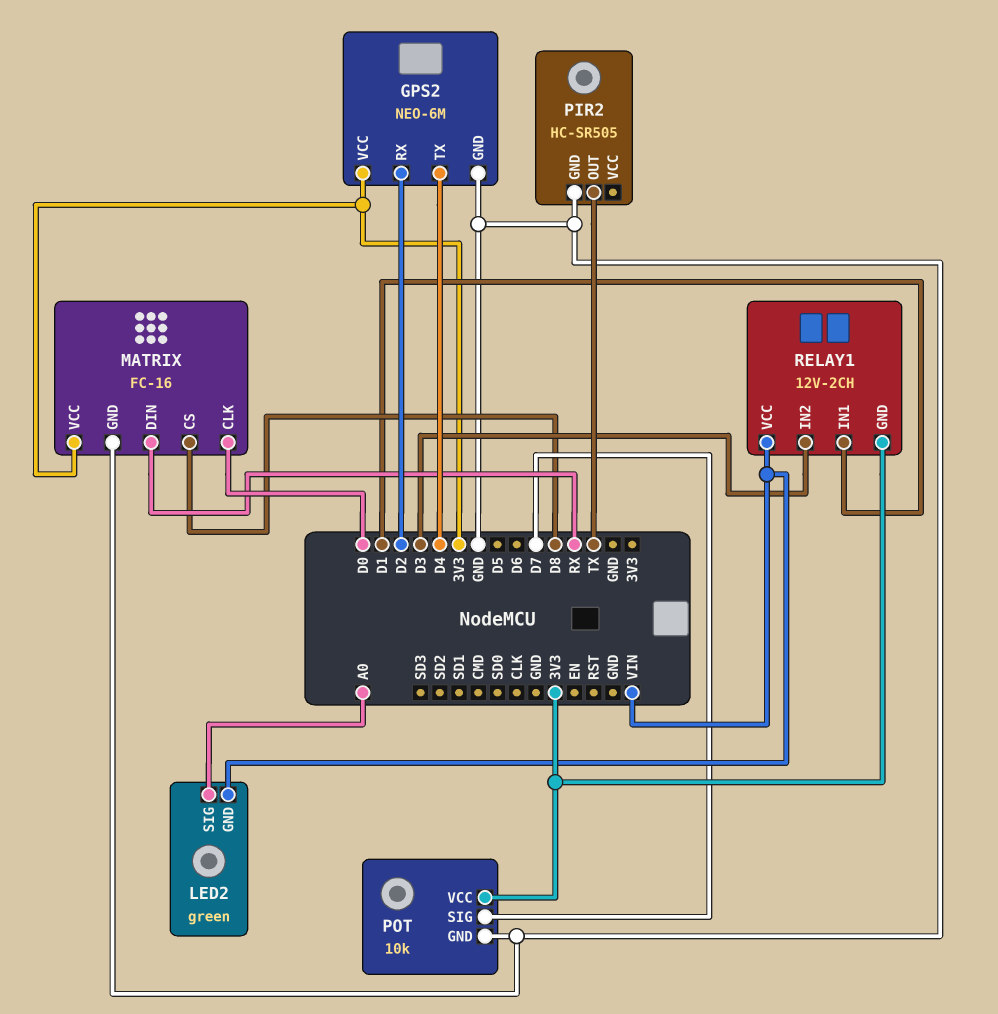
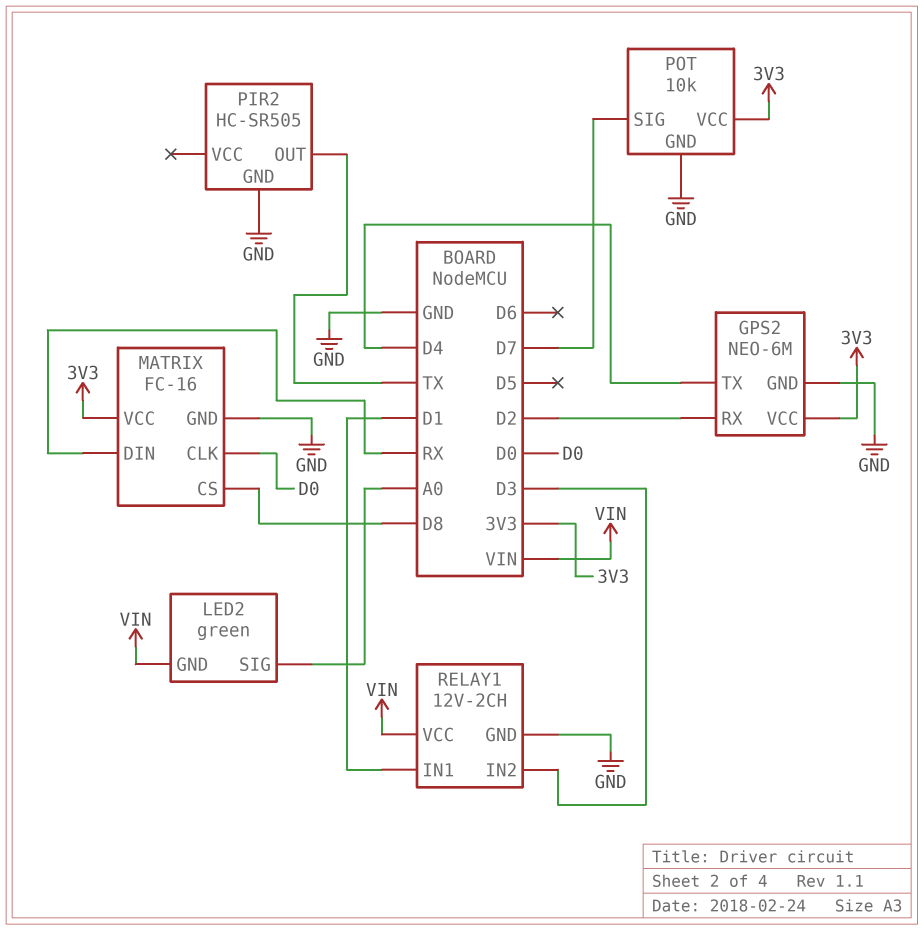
RELAY1 pin GND: 3V3 -> GND

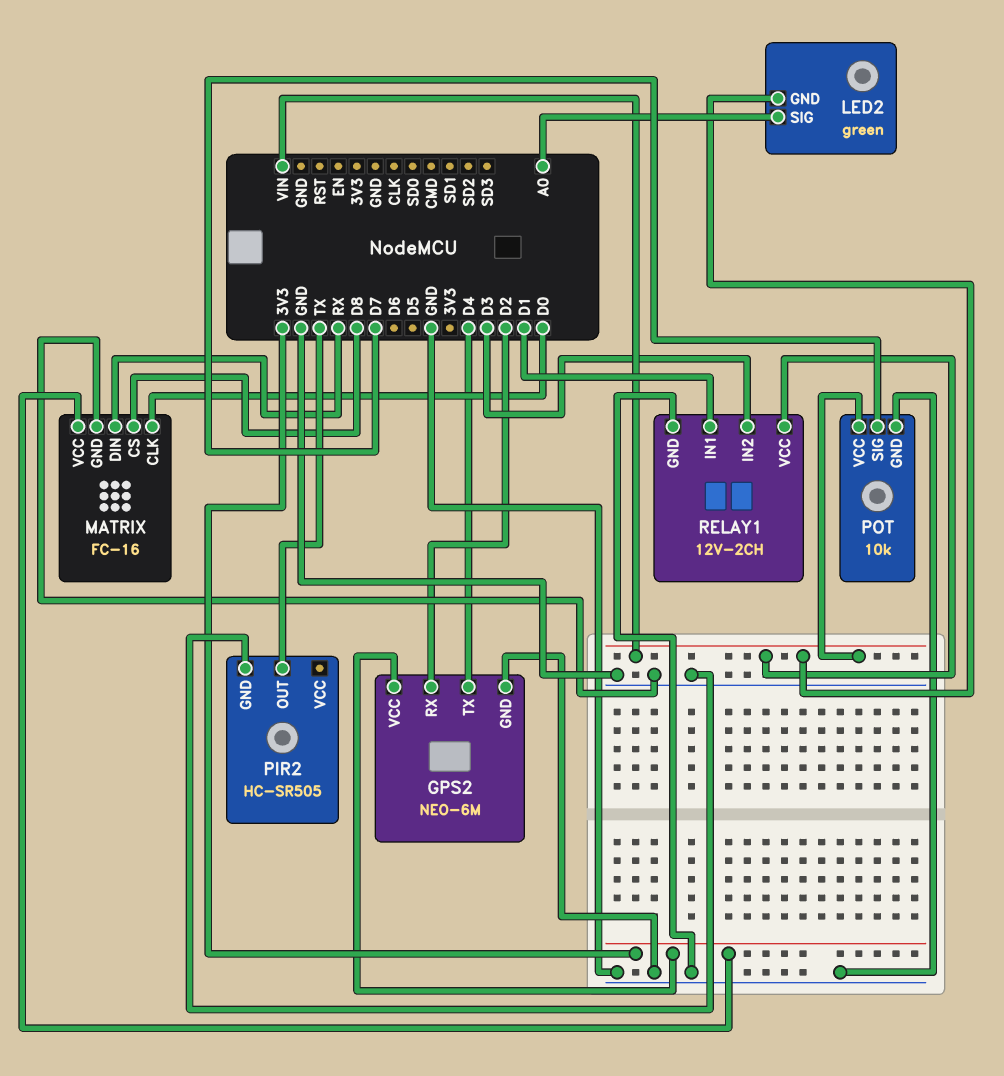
POT pin VCC: 3V3 -> VIN

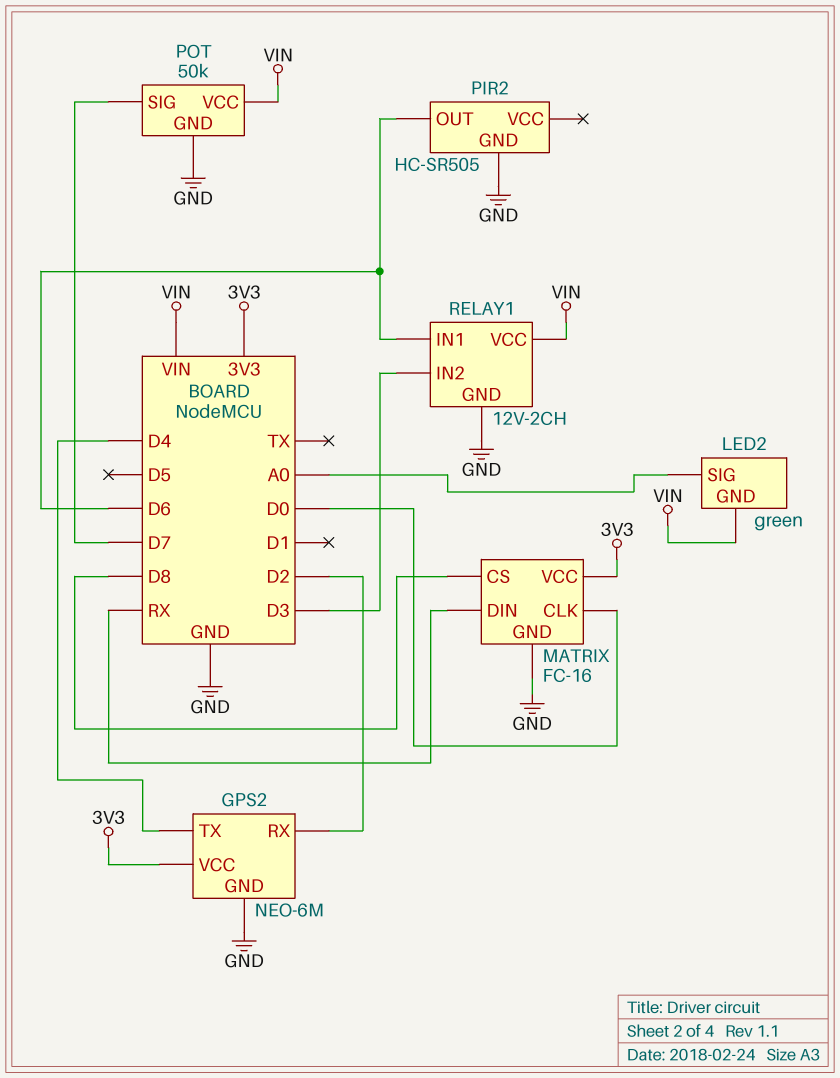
PIR2 pin OUT: TX -> D6
POT: 10k -> 50k
RELAY1 pin IN1: D1 -> D6

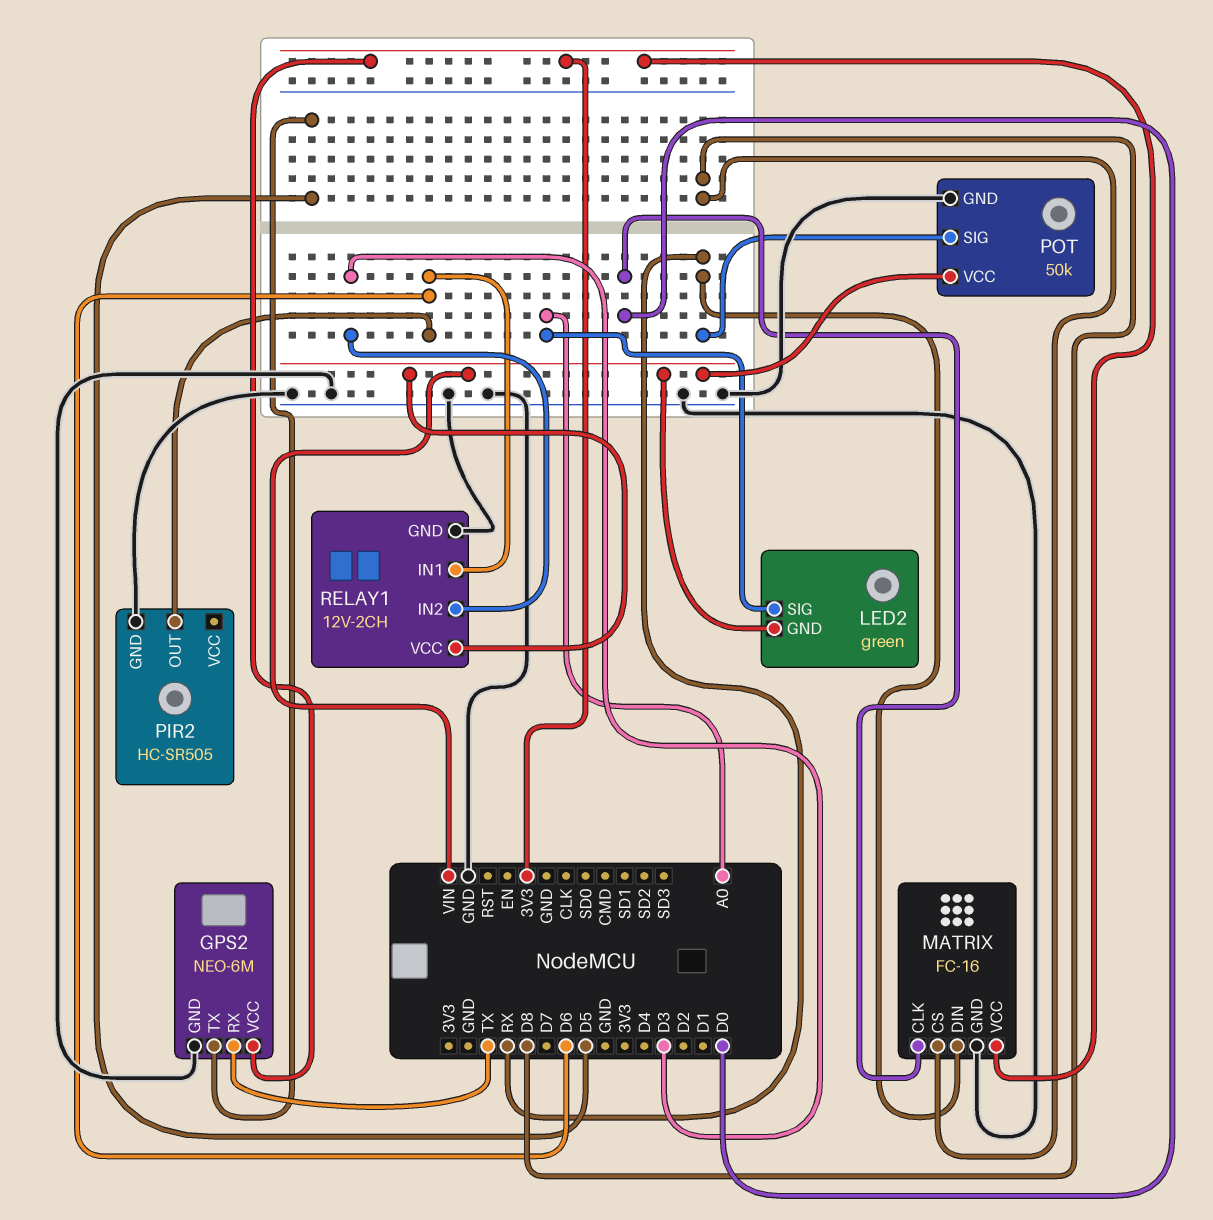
GPS2 pin RX: D2 -> TX
GPS2 pin TX: D4 -> D5
POT pin SIG: D7 -> RX

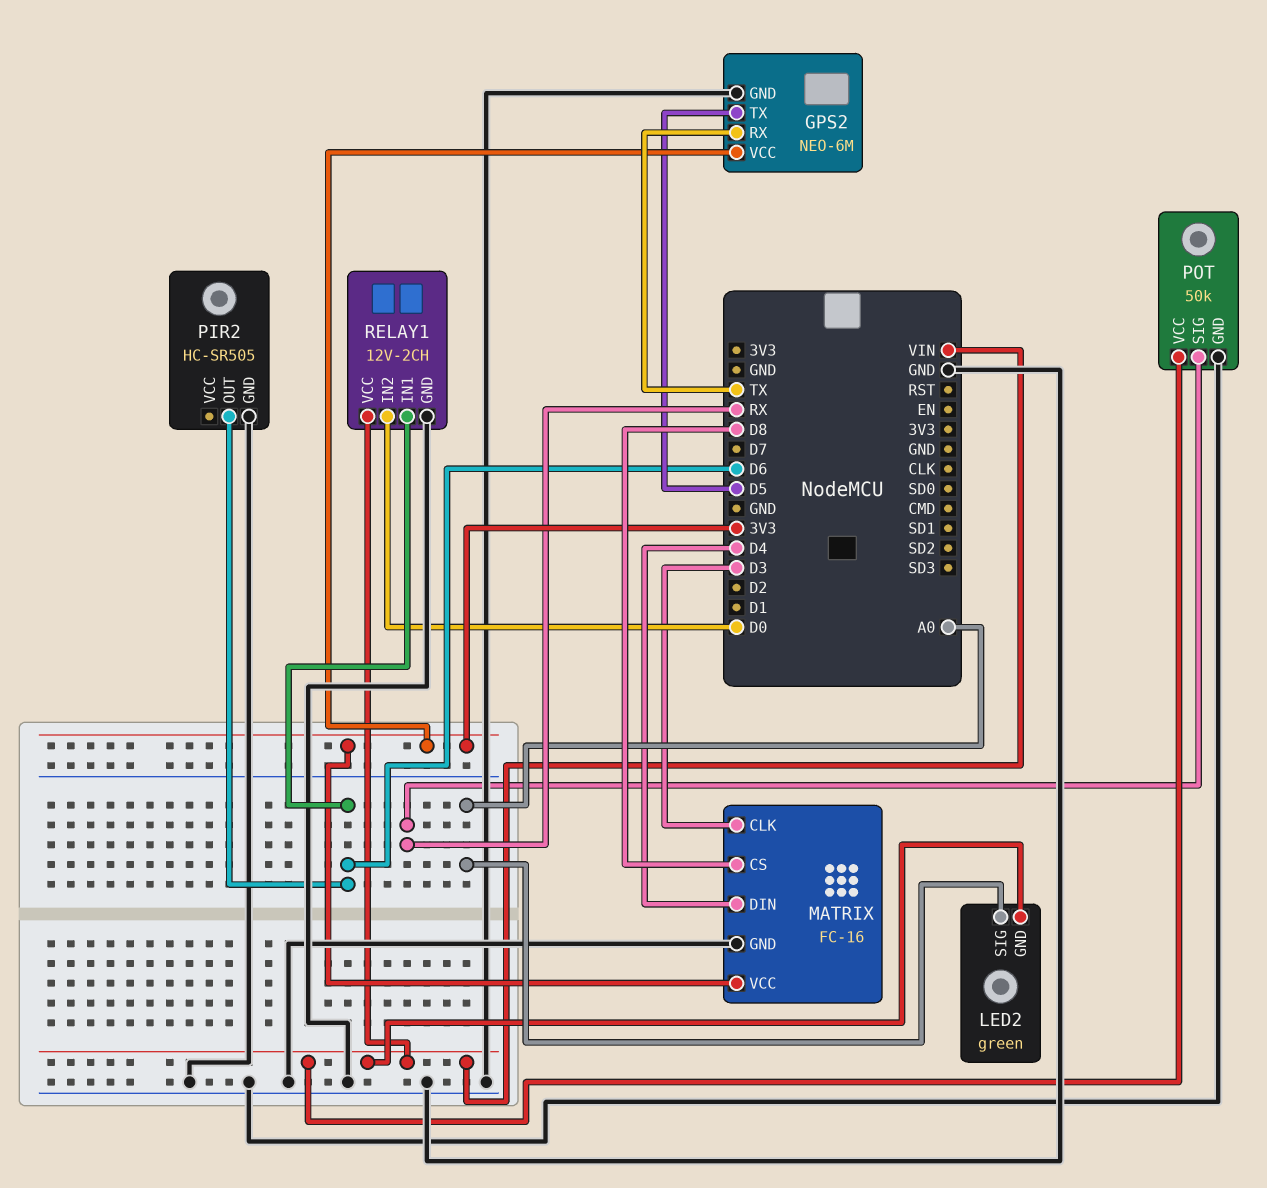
MATRIX pin CLK: D0 -> D3
MATRIX pin DIN: RX -> D4
RELAY1 pin IN2: D3 -> D0

